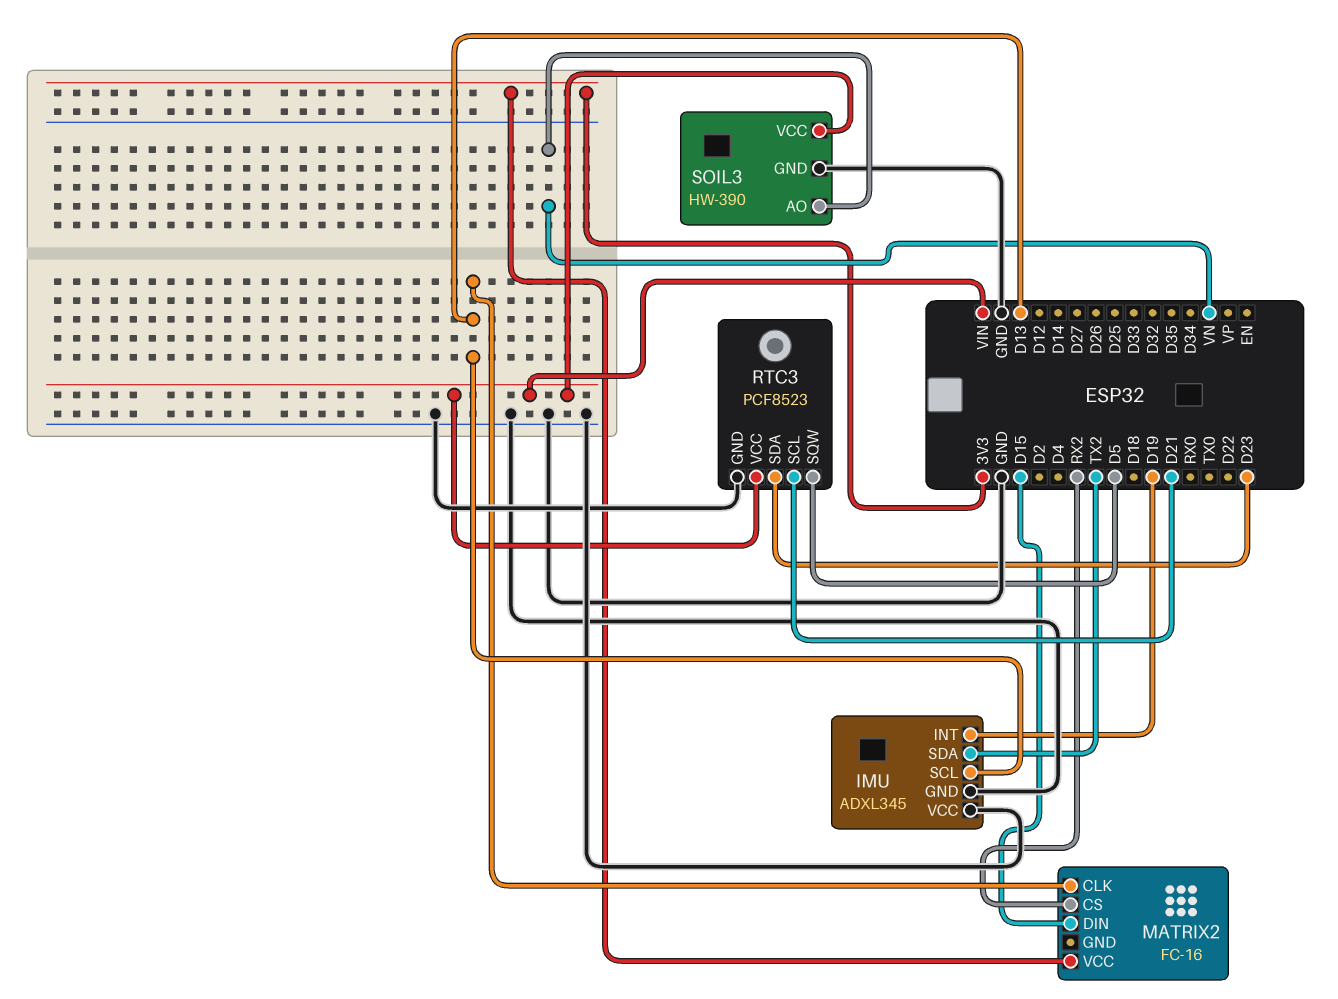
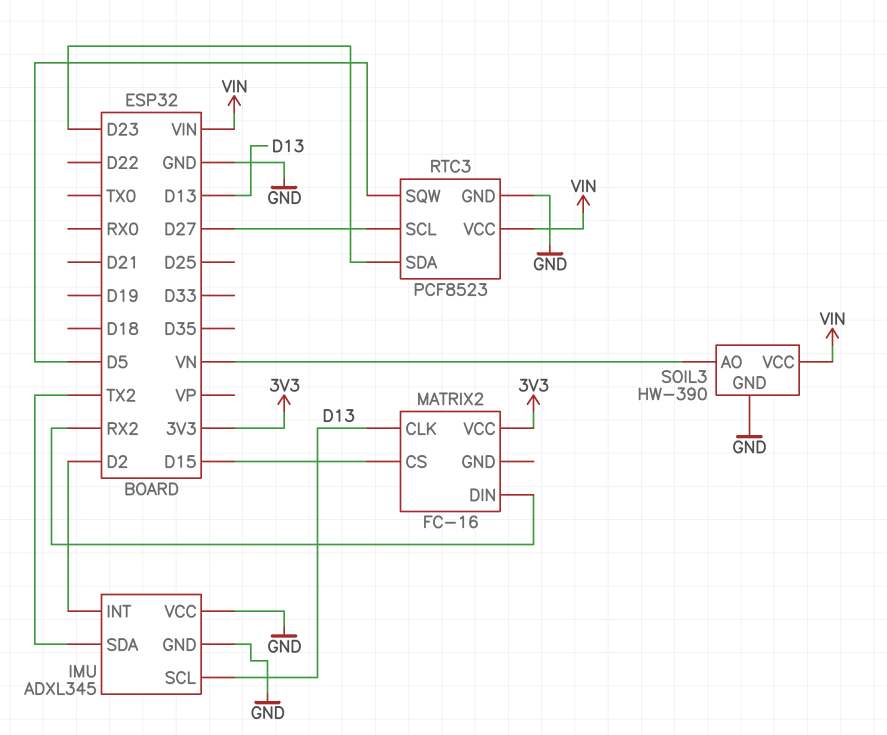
IMU pin INT: D19 -> D2
MATRIX2 pin CS: RX2 -> D15
MATRIX2 pin DIN: D15 -> RX2
RTC3 pin SCL: D21 -> D27

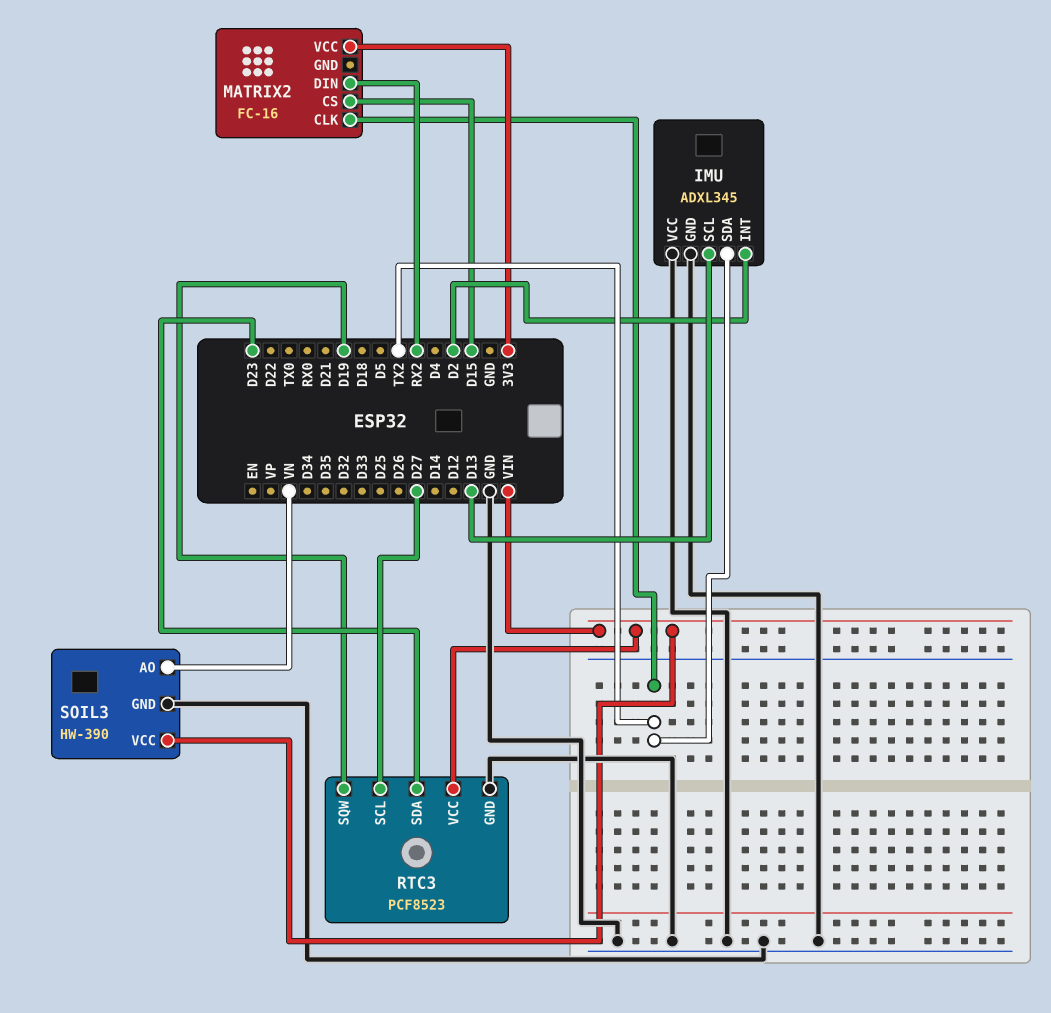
MATRIX2 pin CLK: D13 -> TX2
RTC3 pin SQW: D5 -> D19

